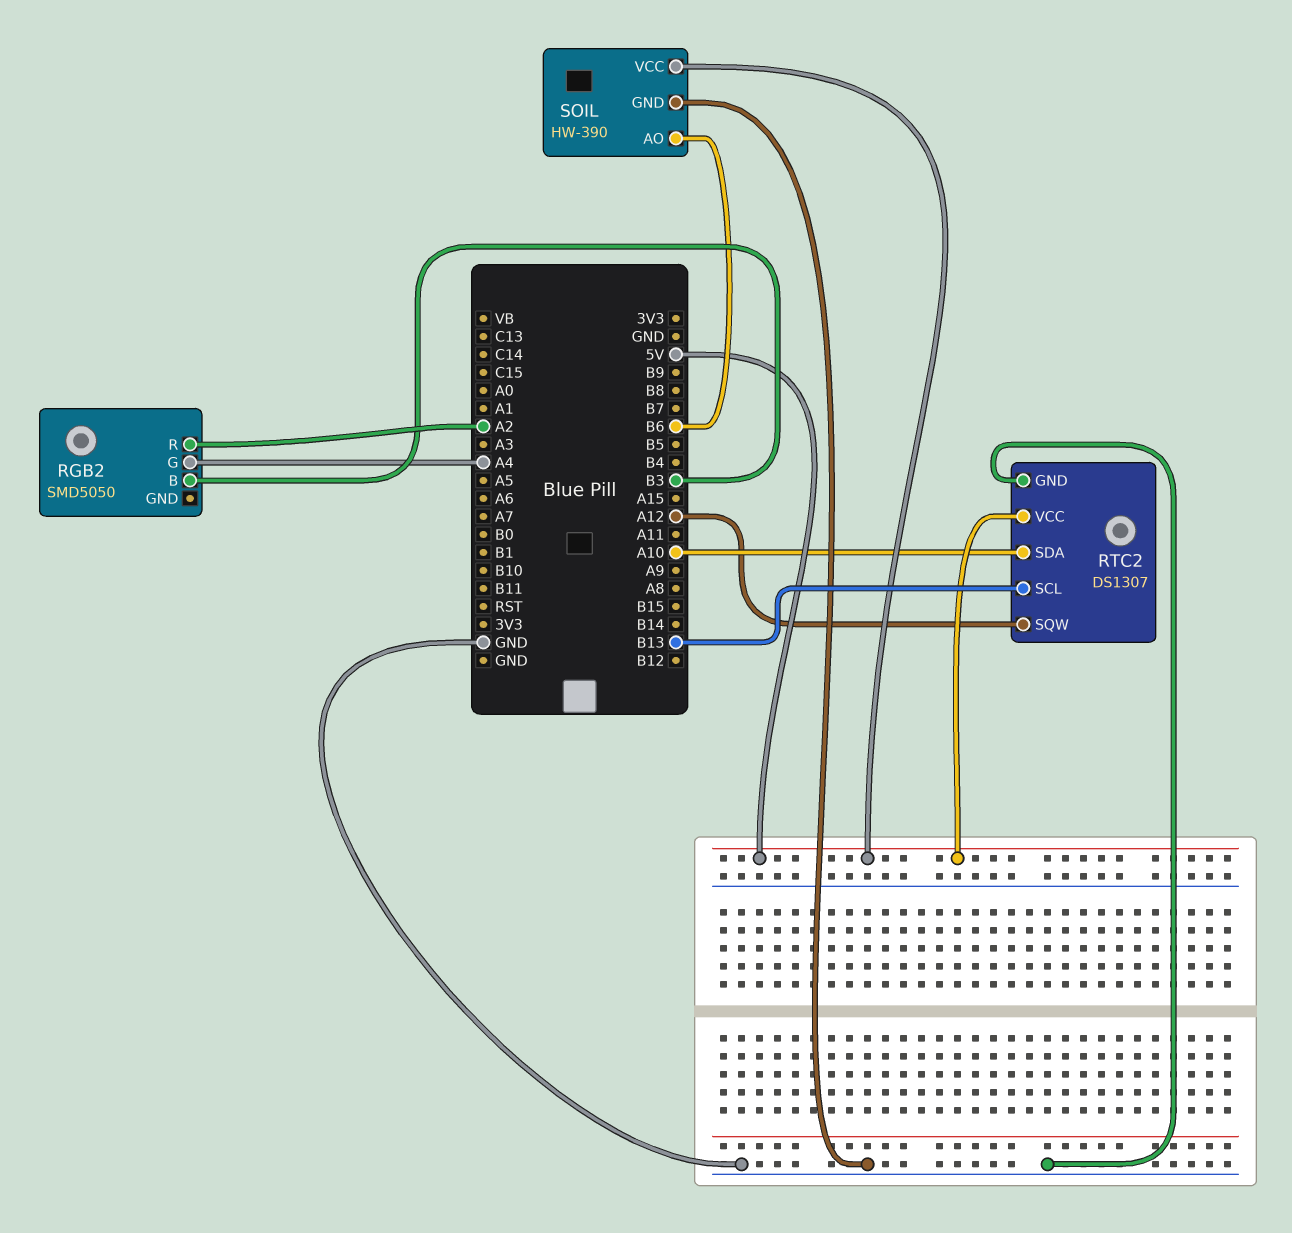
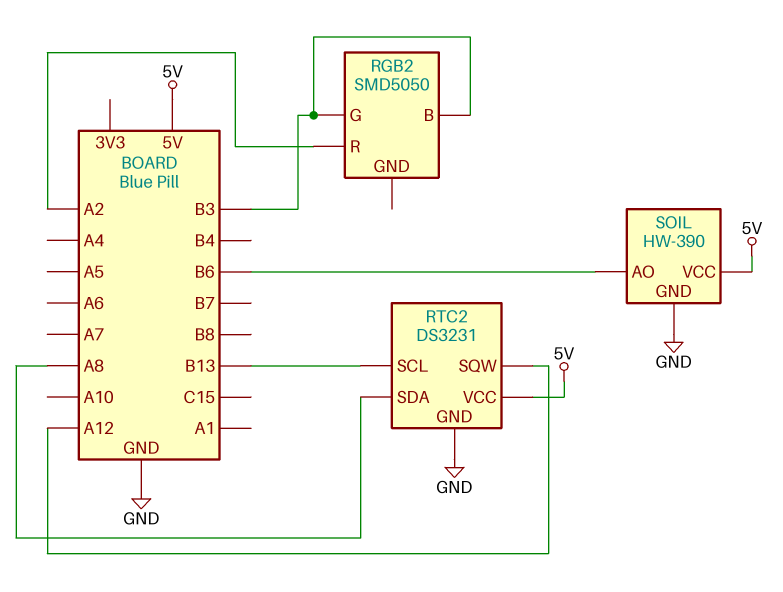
RGB2 pin G: A4 -> B3
RTC2: DS1307 -> DS3231
RTC2 pin SDA: A10 -> A8

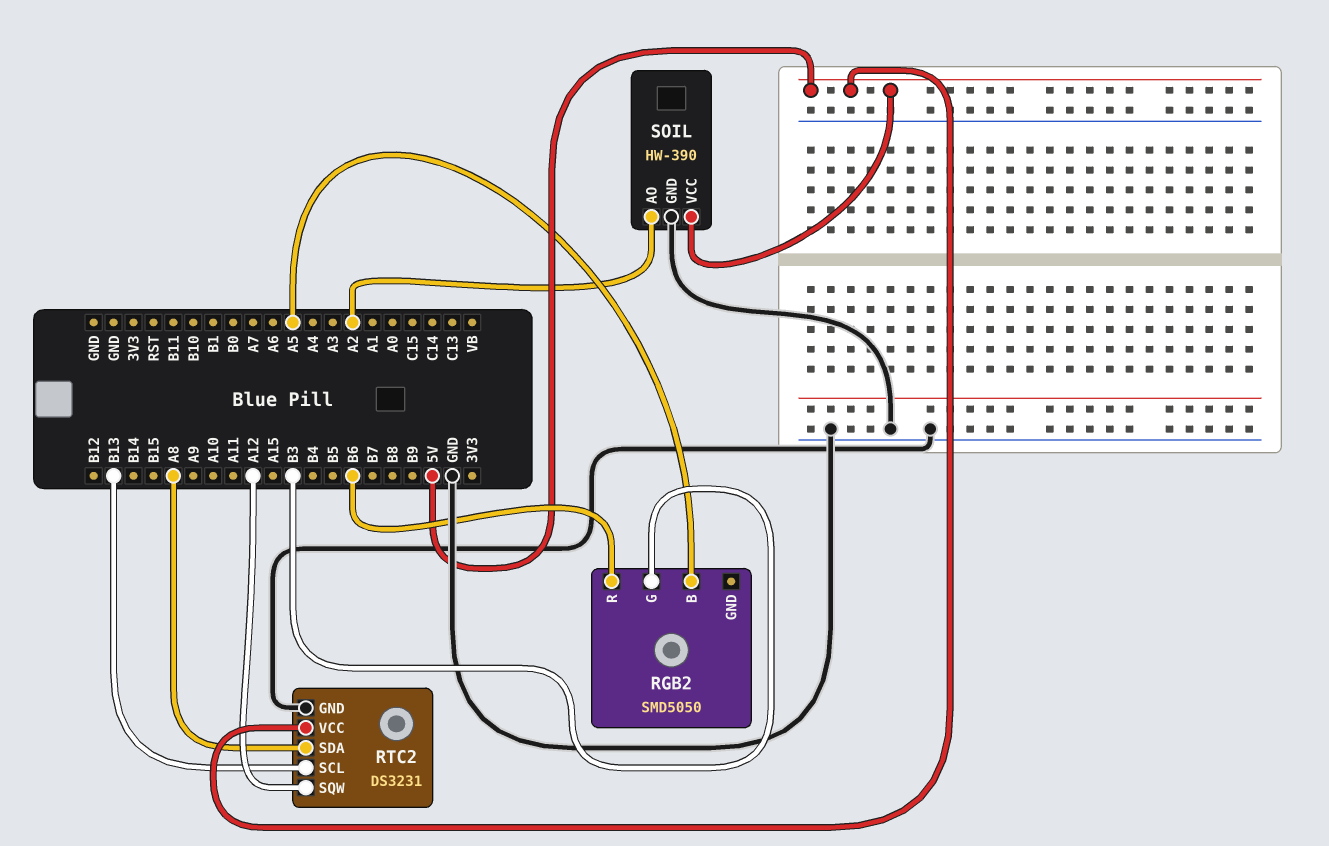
RGB2 pin B: B3 -> A5
RGB2 pin R: A2 -> B6
SOIL pin AO: B6 -> A2

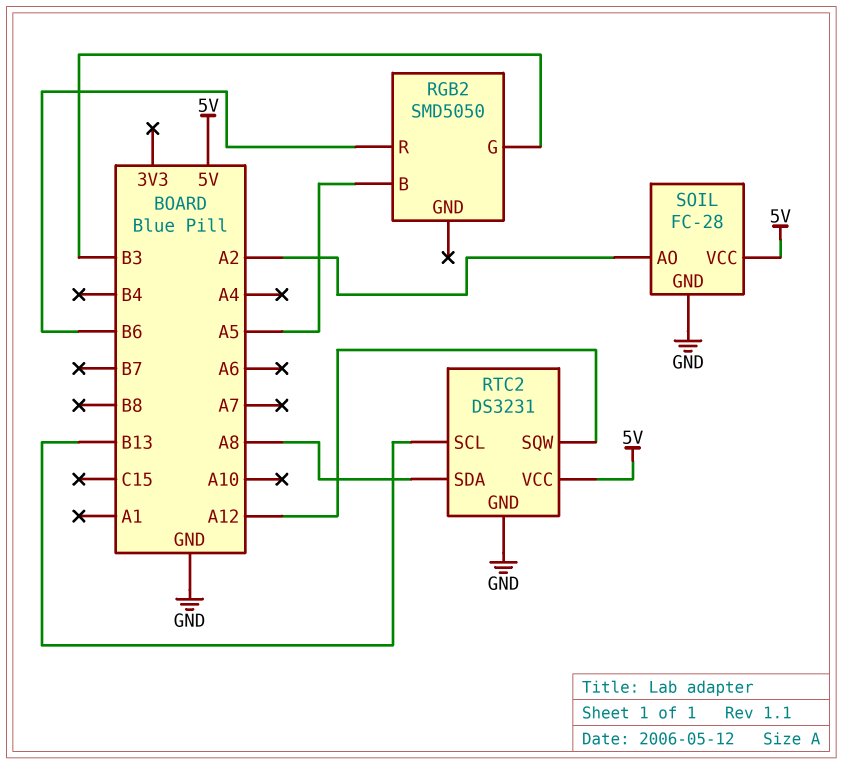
SOIL: HW-390 -> FC-28

